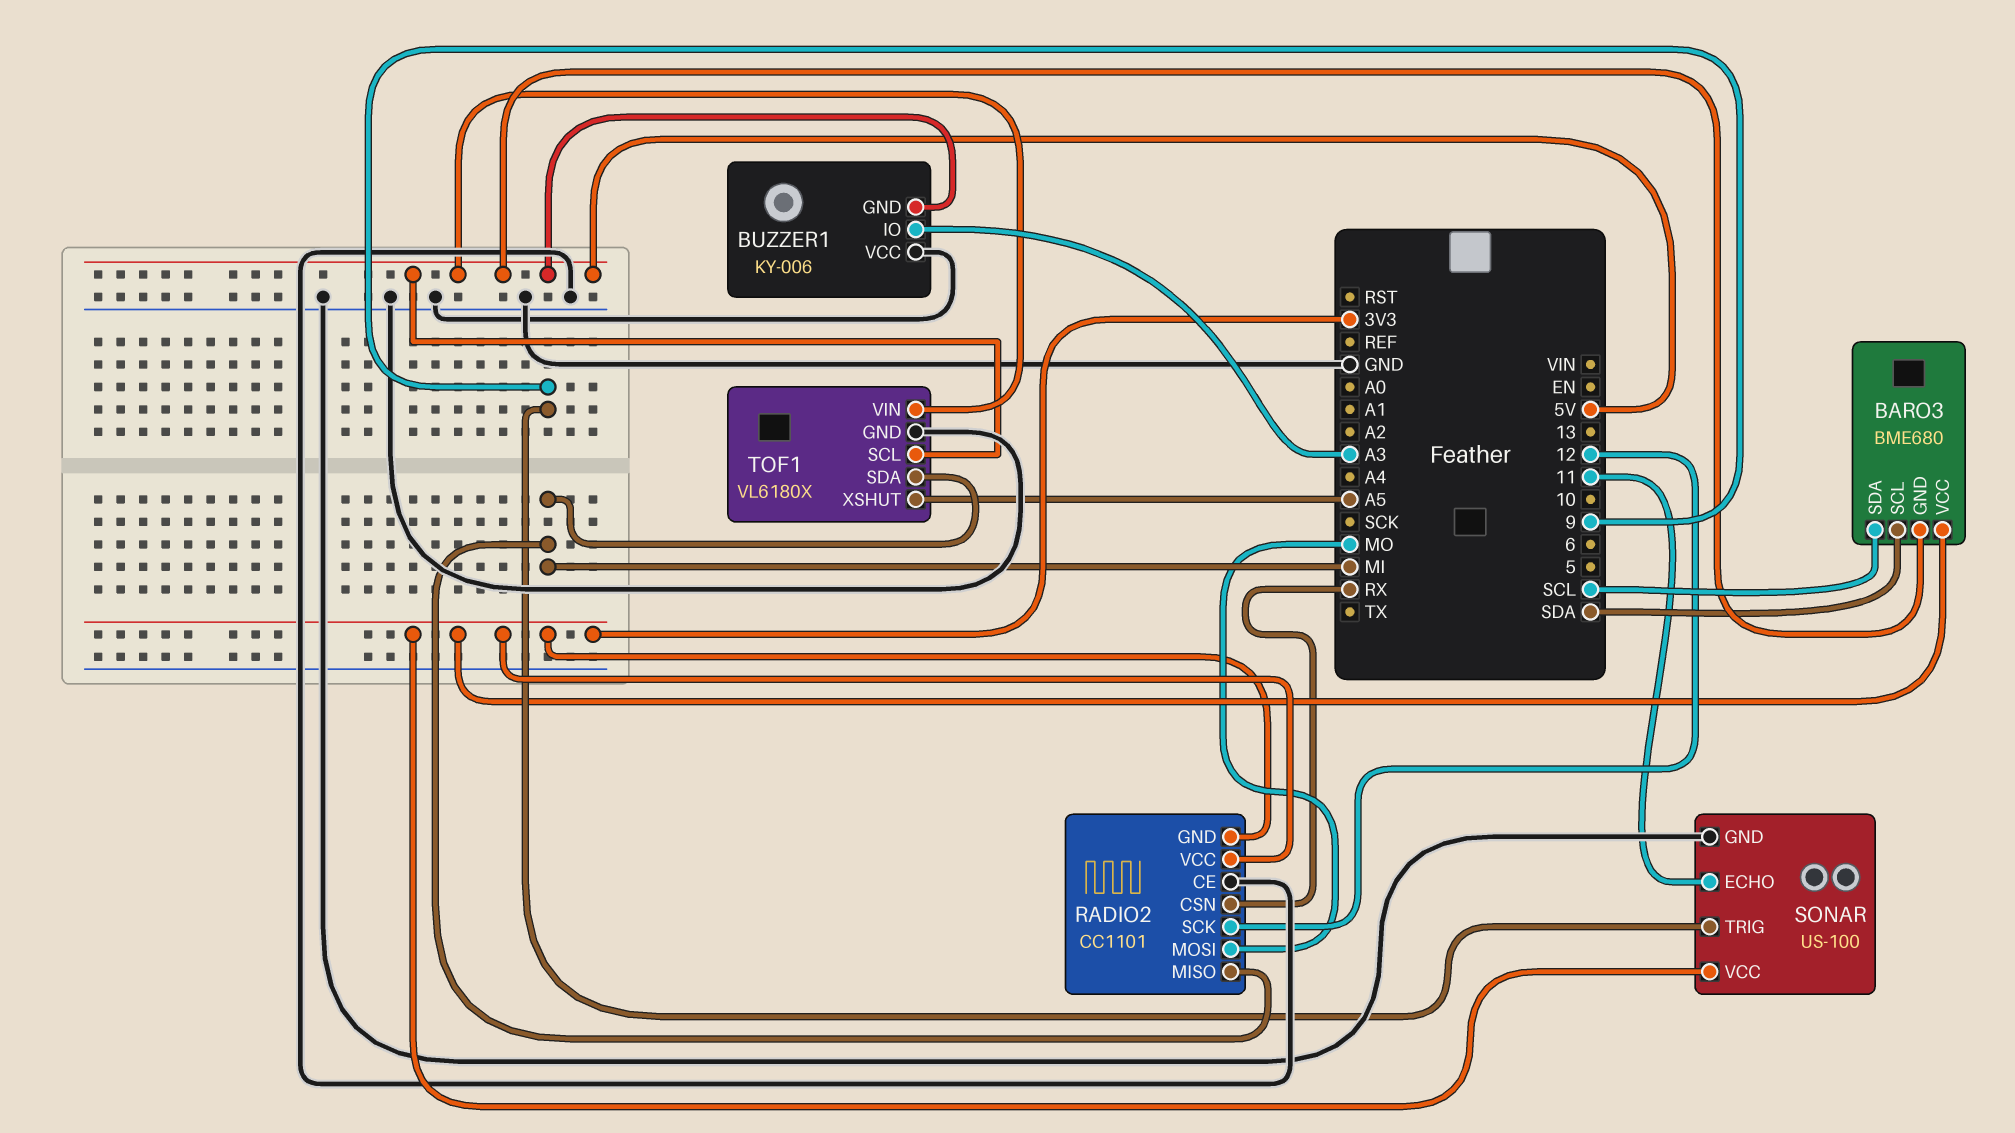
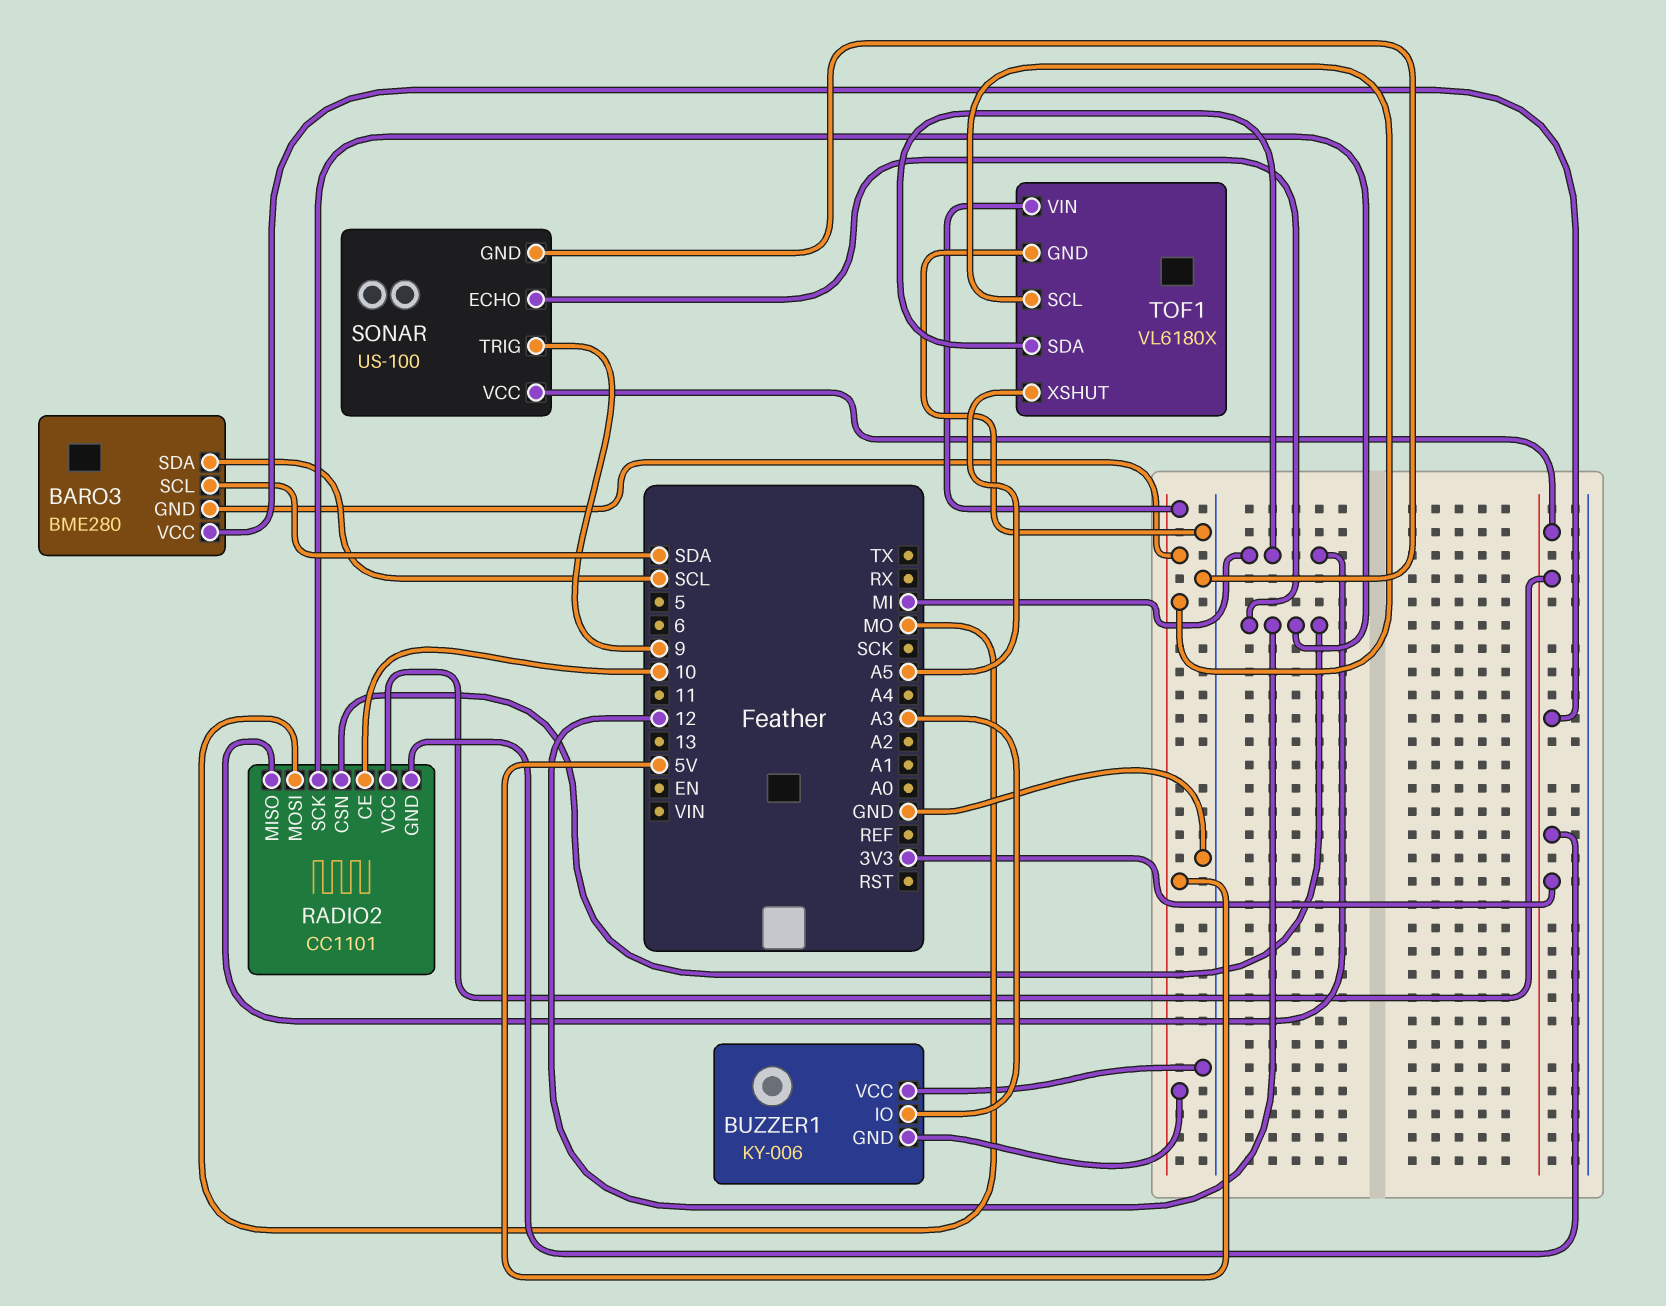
BARO3: BME680 -> BME280
RADIO2 pin CE: GND -> 10
RADIO2 pin CSN: RX -> 12
SONAR pin ECHO: 11 -> 12

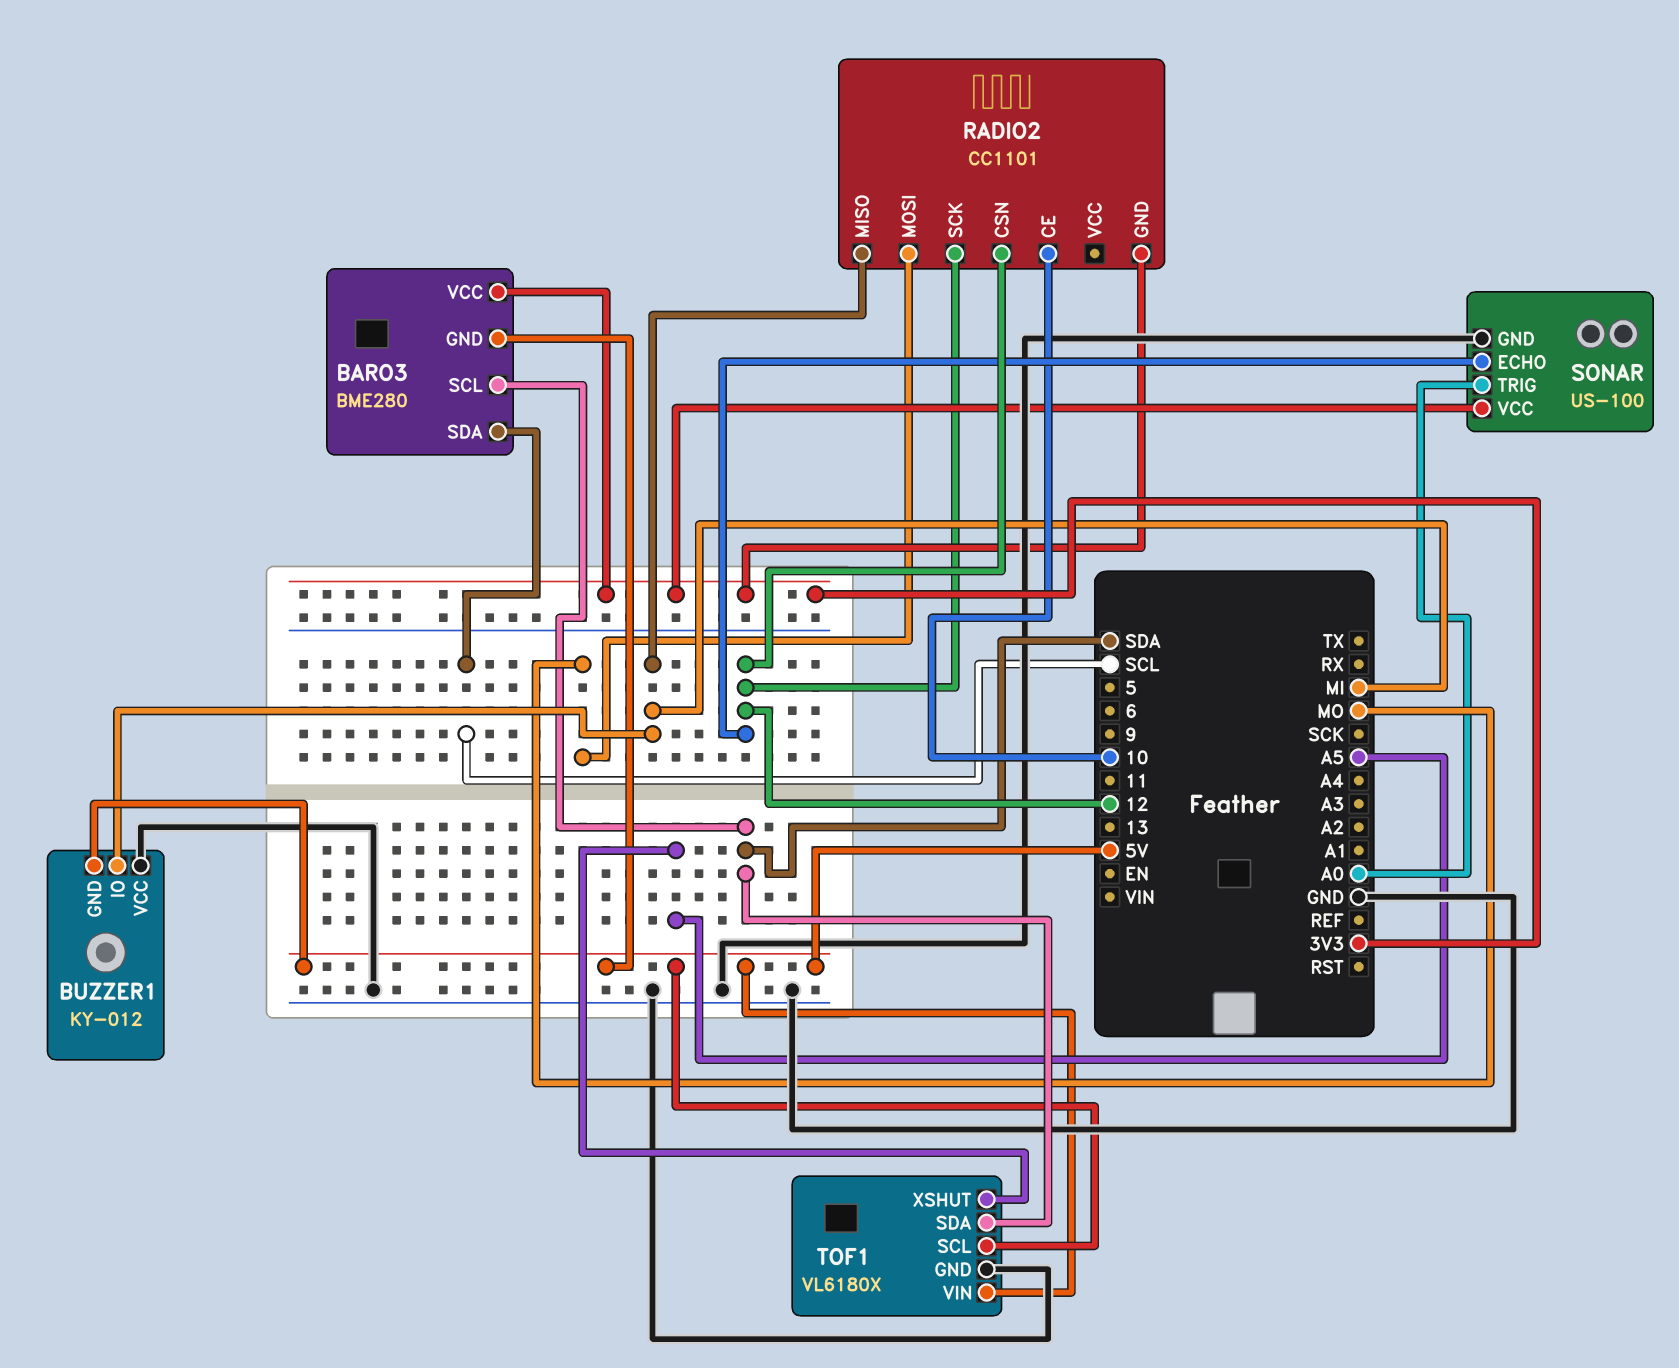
BUZZER1: KY-006 -> KY-012
BUZZER1 pin IO: A3 -> MI
RADIO2 pin VCC: 3V3 -> none
SONAR pin TRIG: 9 -> A0
TOF1 pin SDA: MI -> SDA

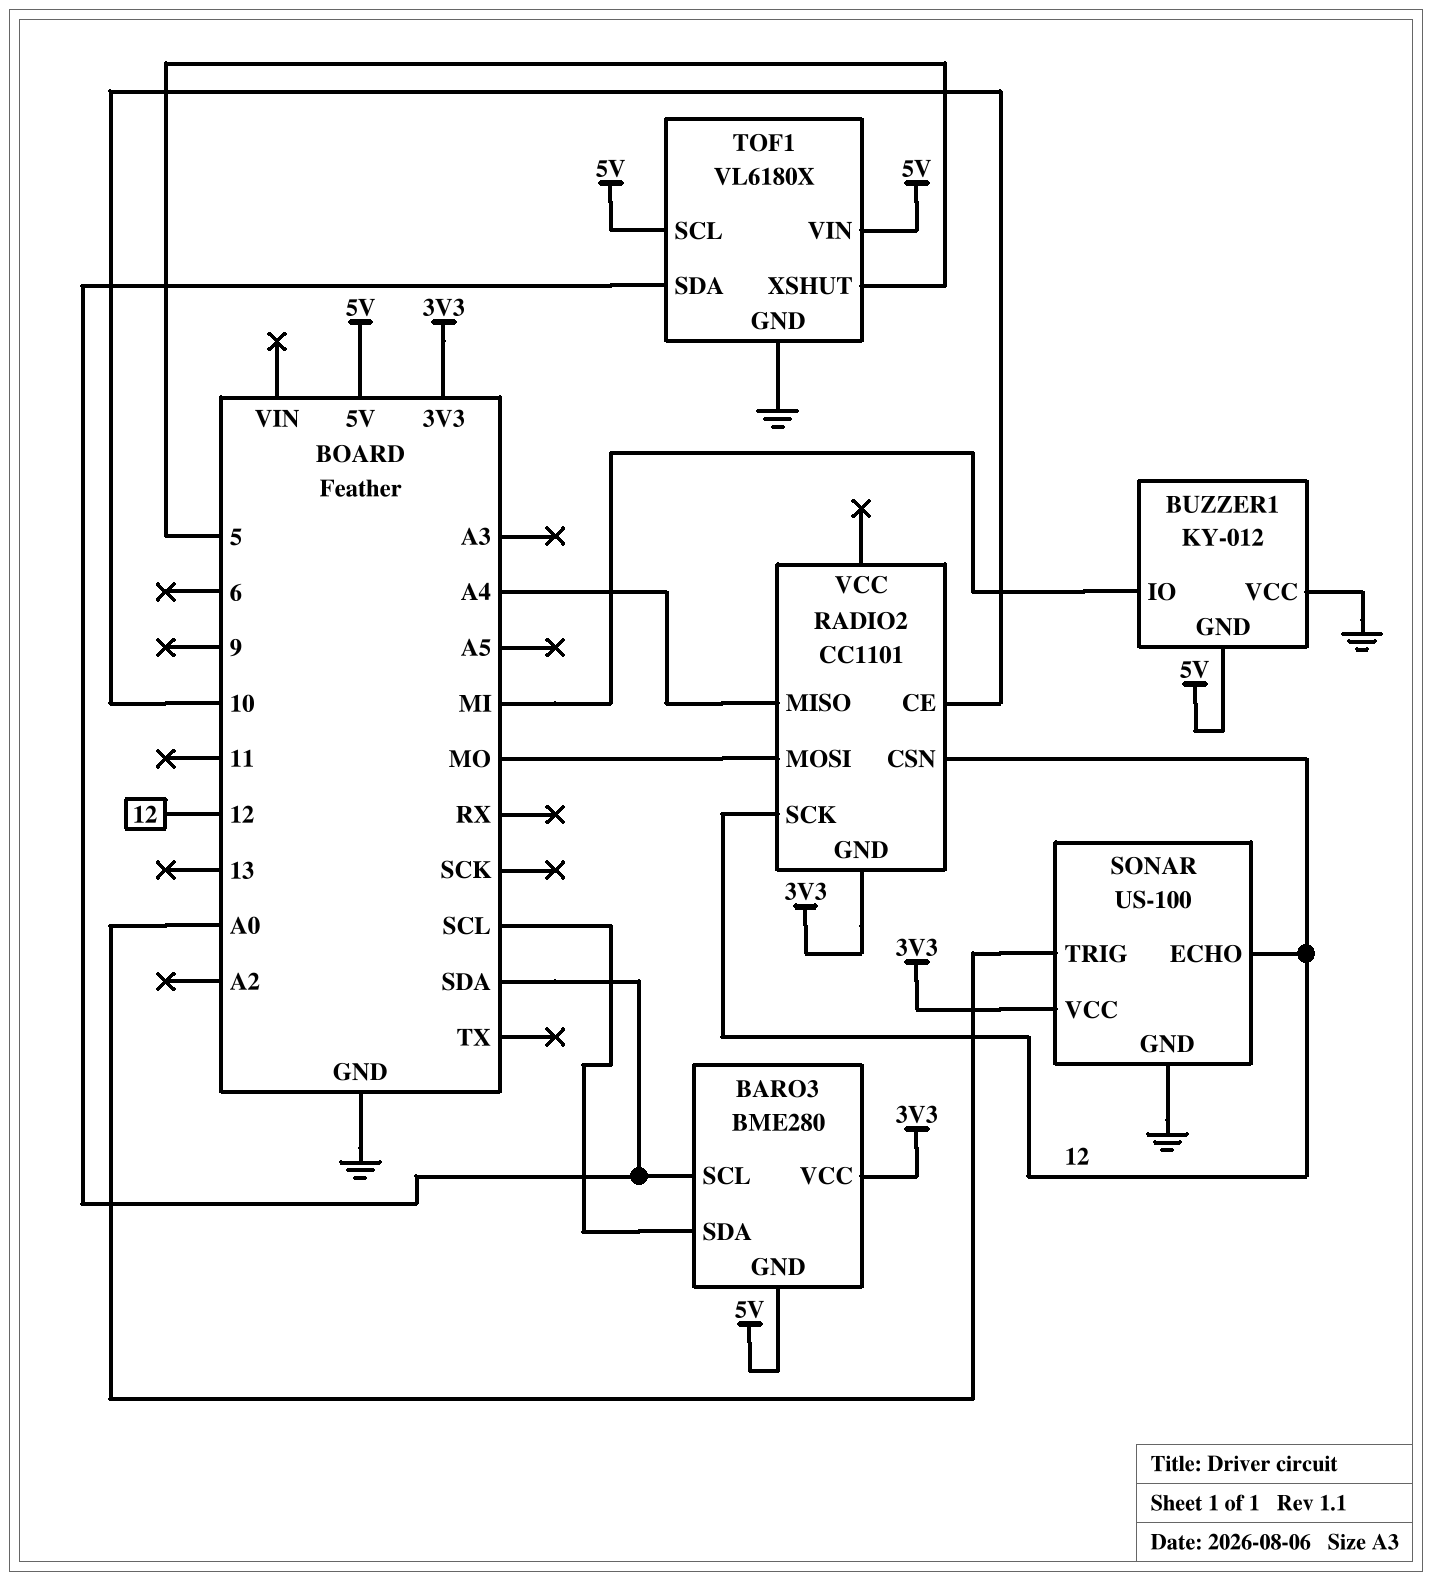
RADIO2 pin MISO: MI -> A4
TOF1 pin XSHUT: A5 -> 5

